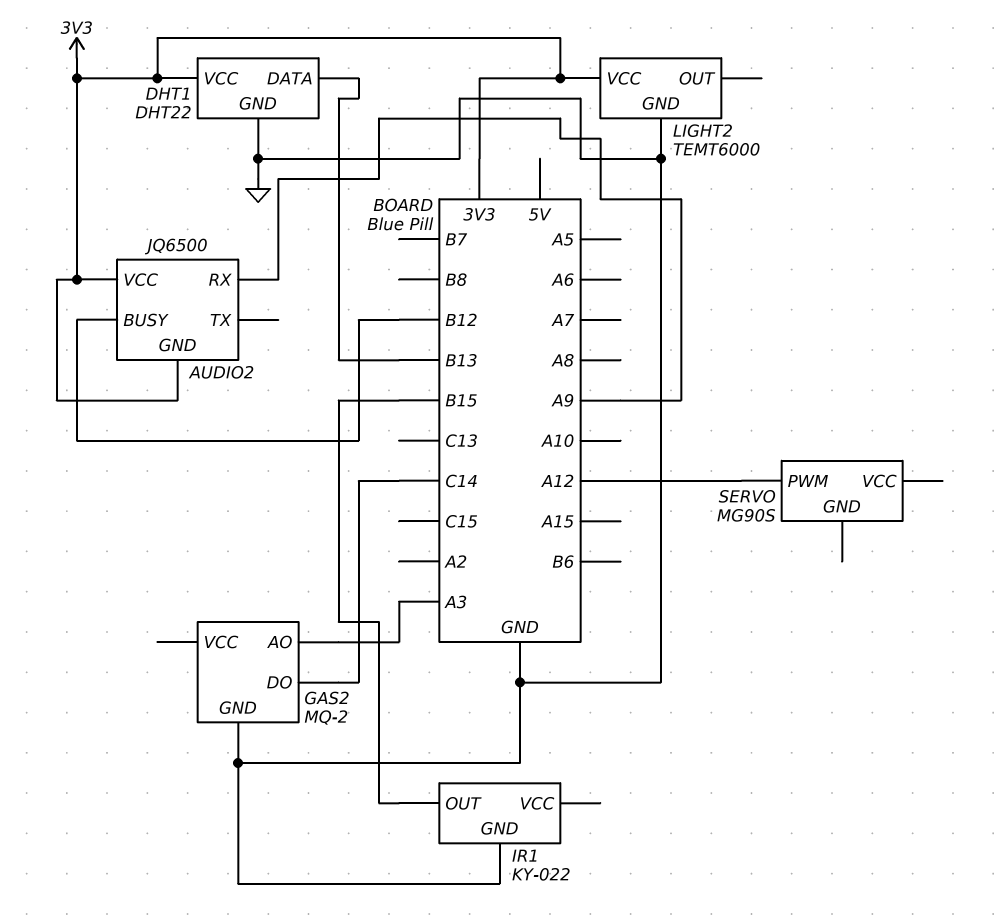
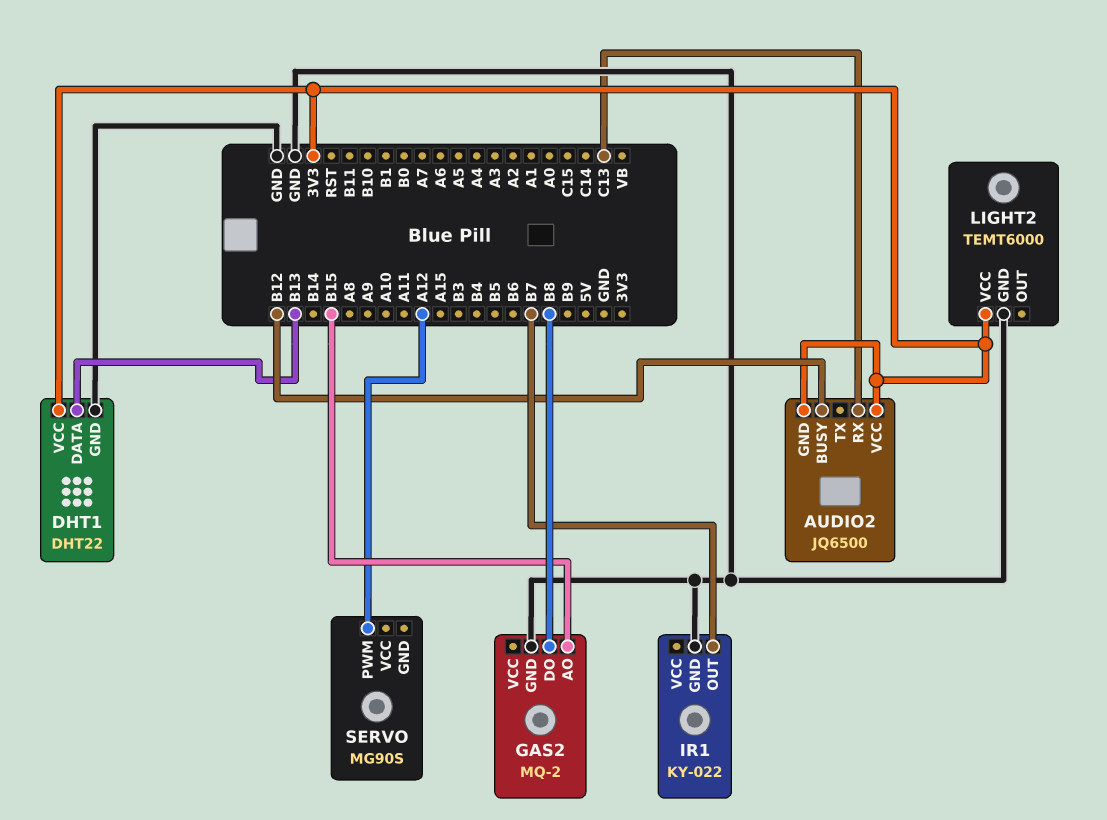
AUDIO2 pin RX: A9 -> C13
GAS2 pin AO: A3 -> B15
GAS2 pin DO: C14 -> B8
IR1 pin OUT: B15 -> B7

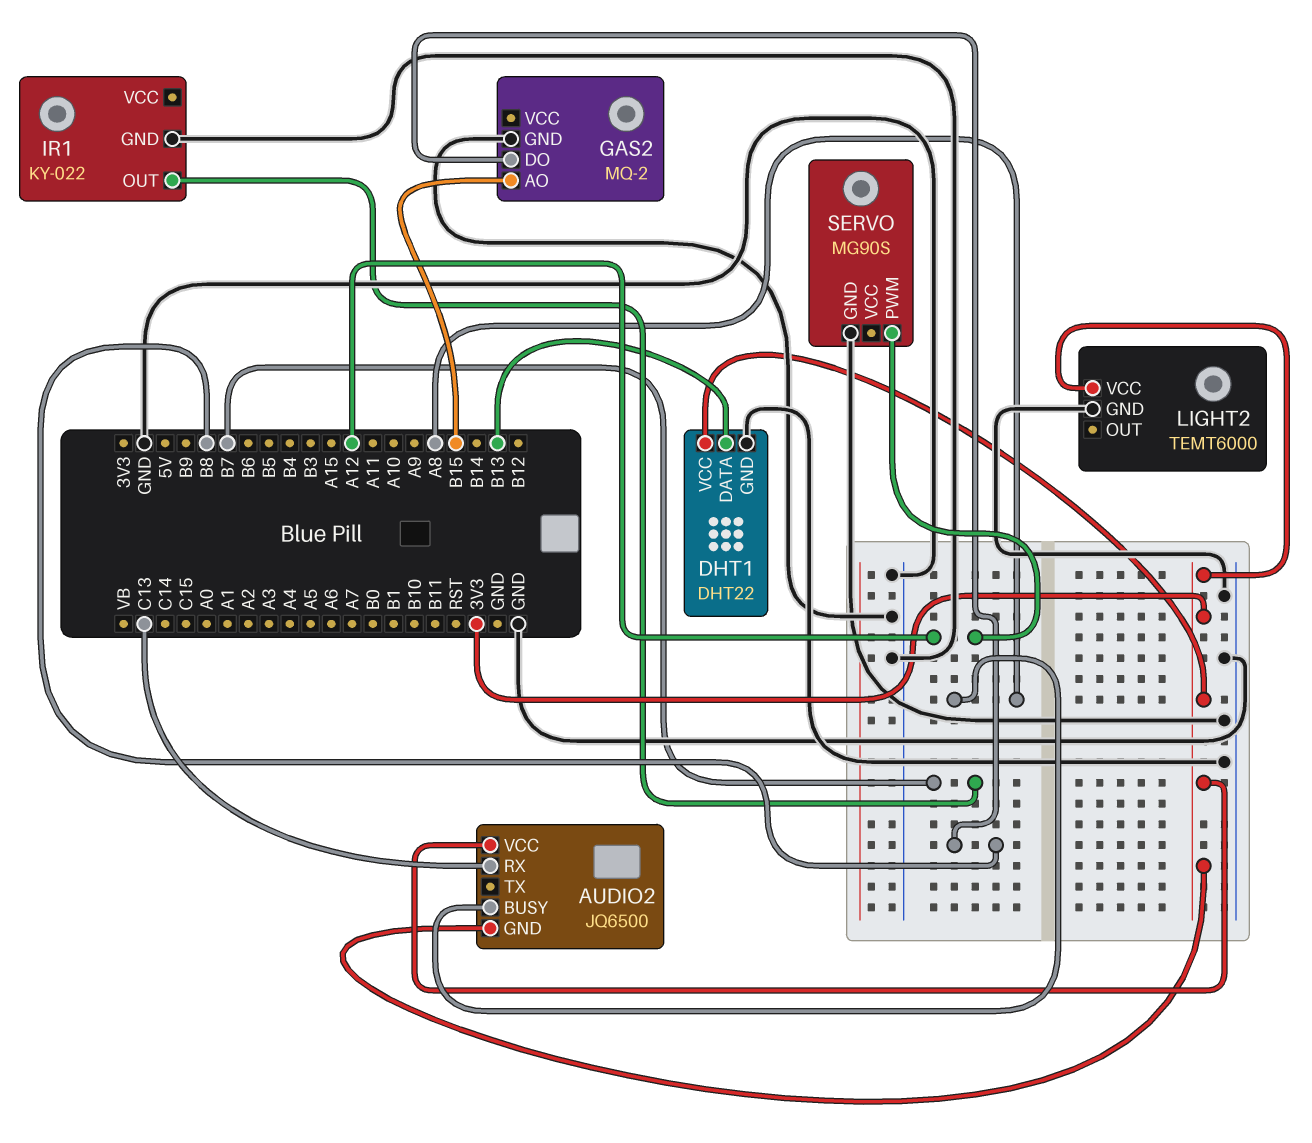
AUDIO2 pin BUSY: B12 -> A8
SERVO pin GND: none -> GND

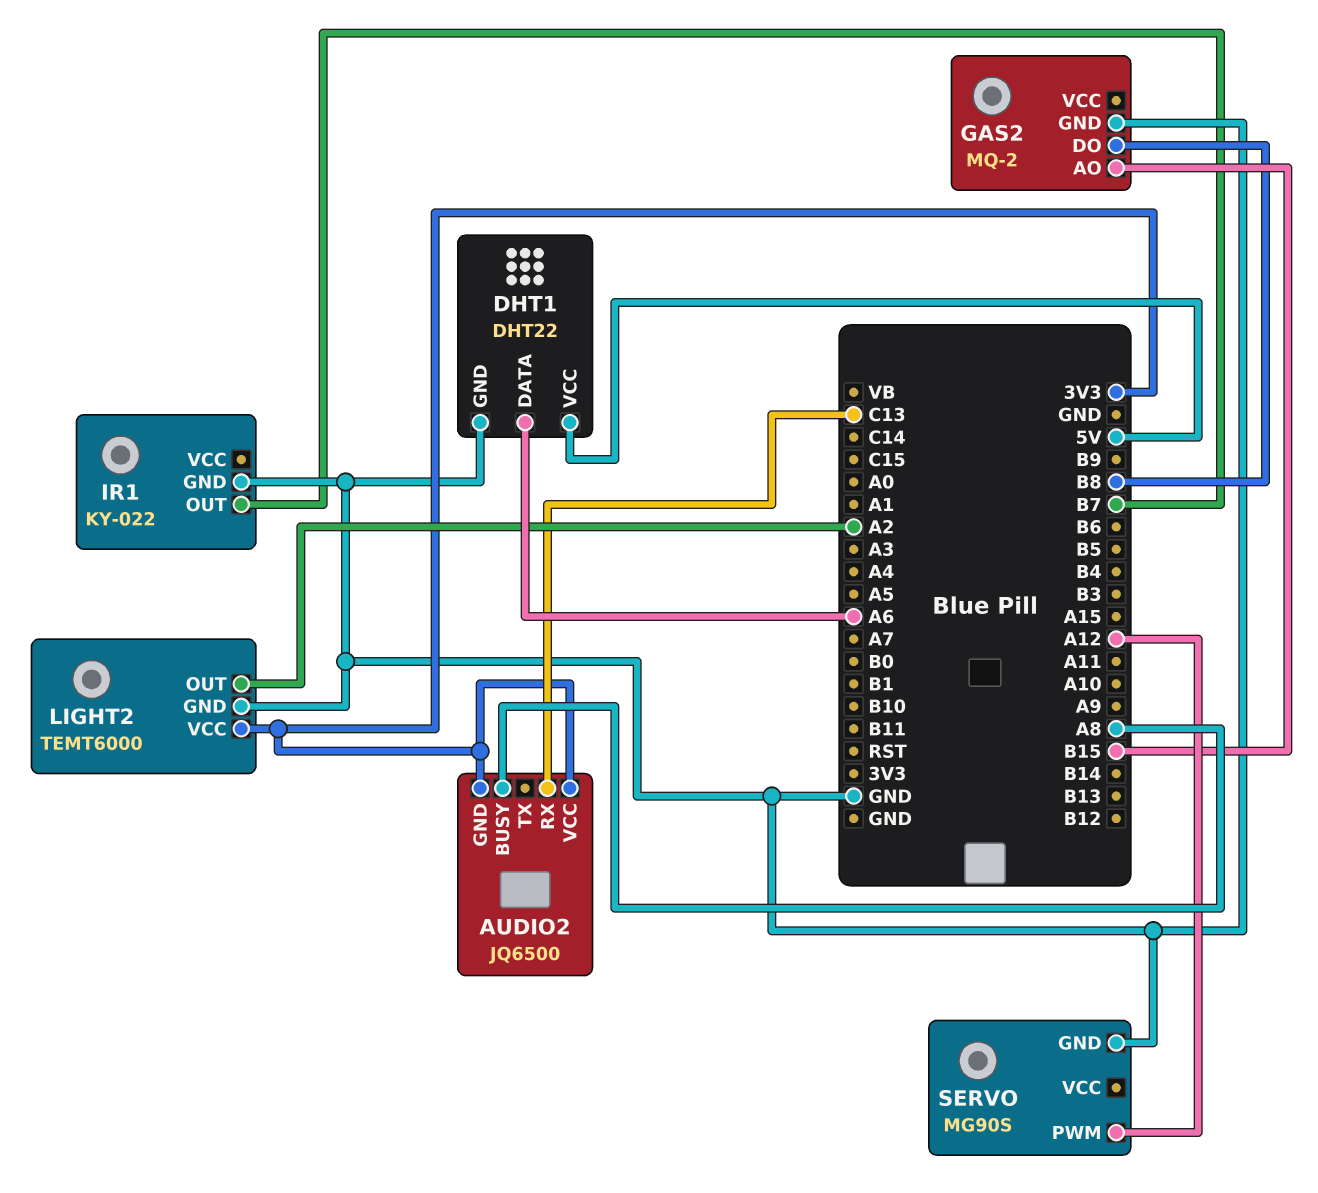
DHT1 pin DATA: B13 -> A6
DHT1 pin VCC: 3V3 -> 5V
LIGHT2 pin OUT: none -> A2

